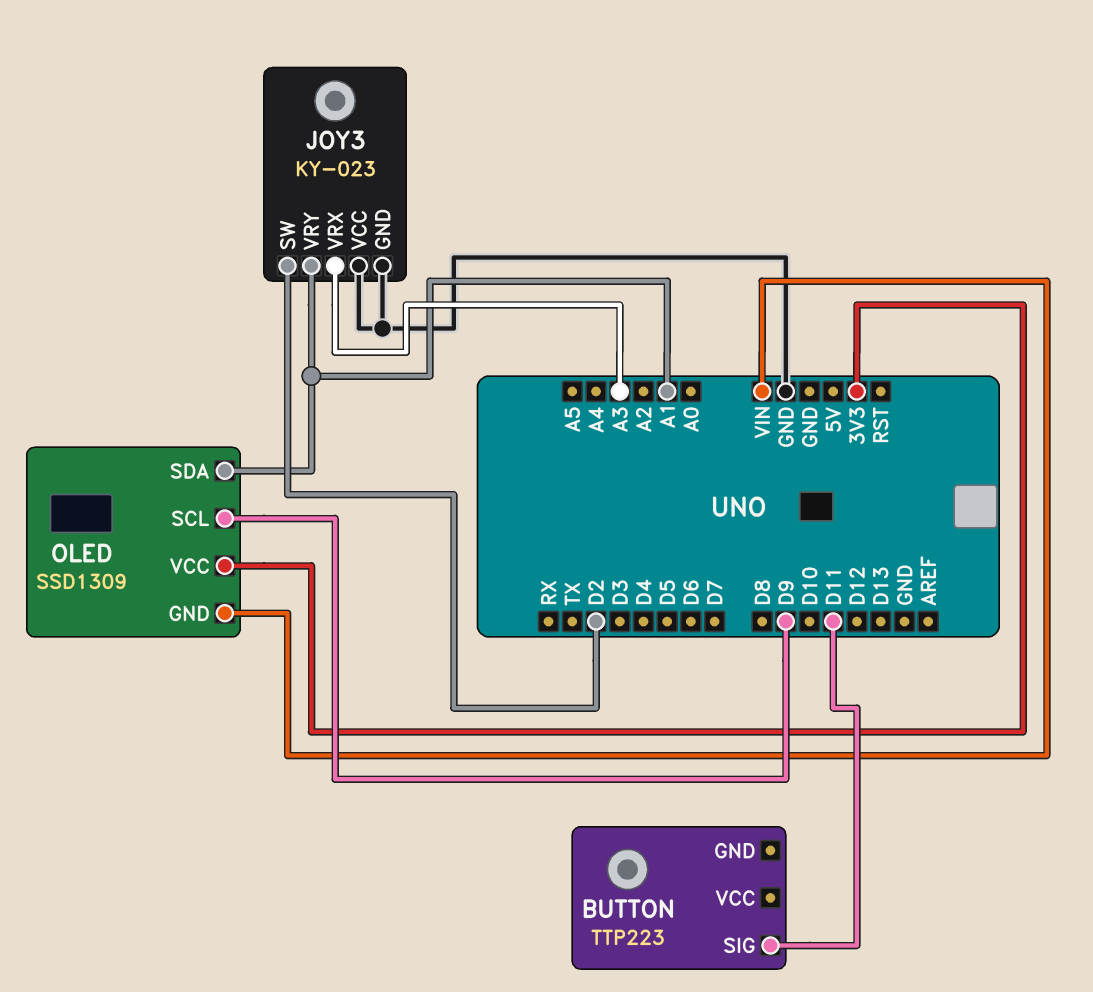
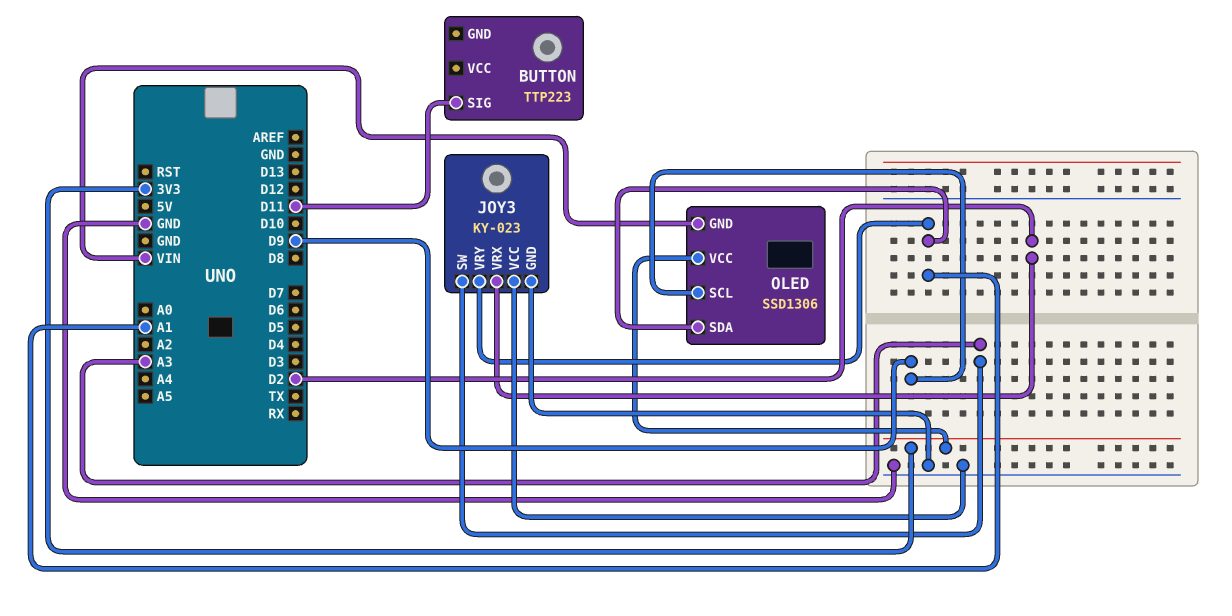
JOY3 pin SW: D2 -> A3
JOY3 pin VRX: A3 -> D2
OLED: SSD1309 -> SSD1306

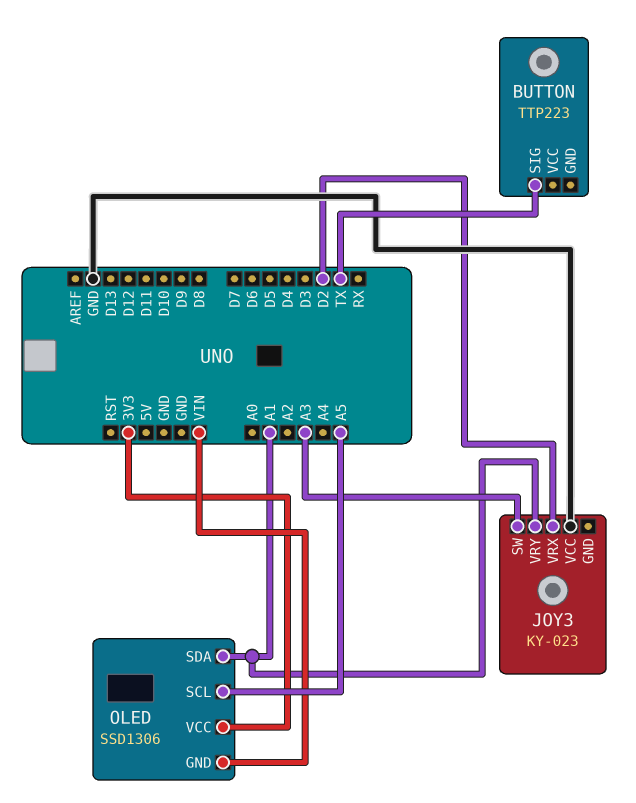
BUTTON pin SIG: D11 -> TX
JOY3 pin GND: GND -> none
OLED pin SCL: D9 -> A5

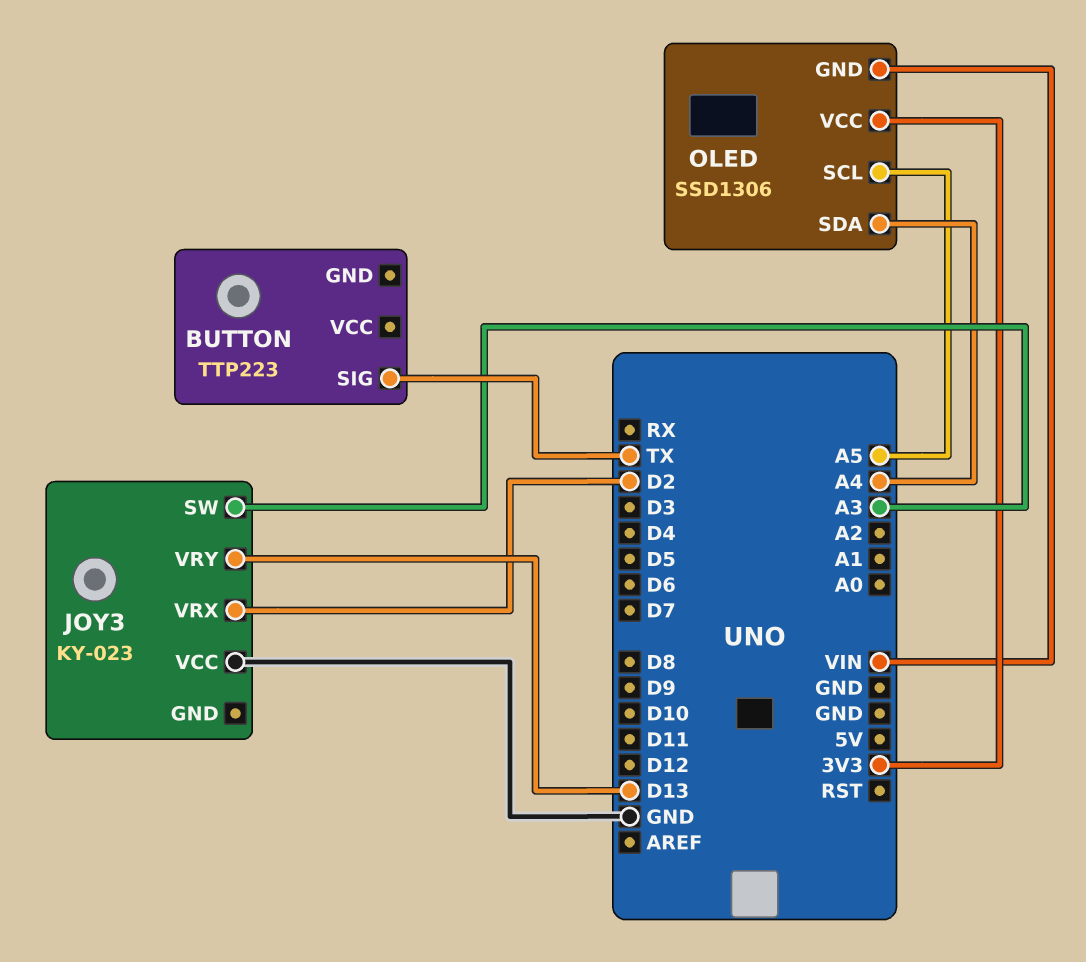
JOY3 pin VRY: A1 -> D13
OLED pin SDA: A1 -> A4

